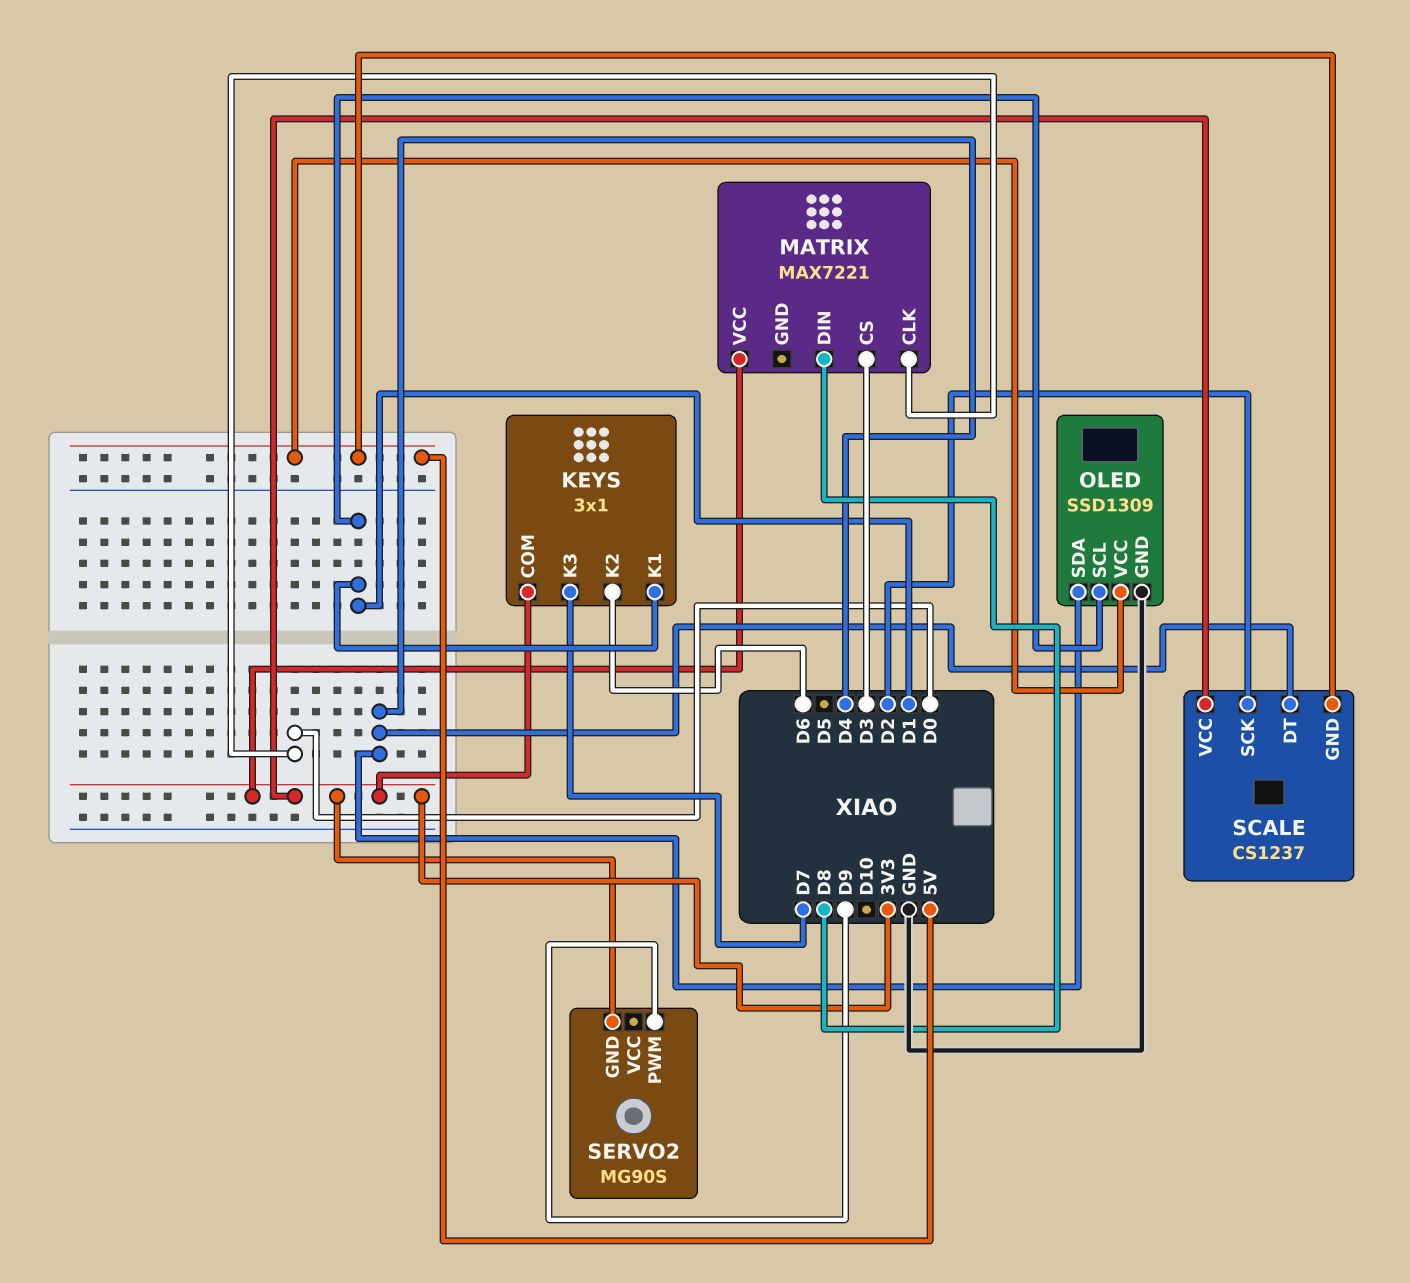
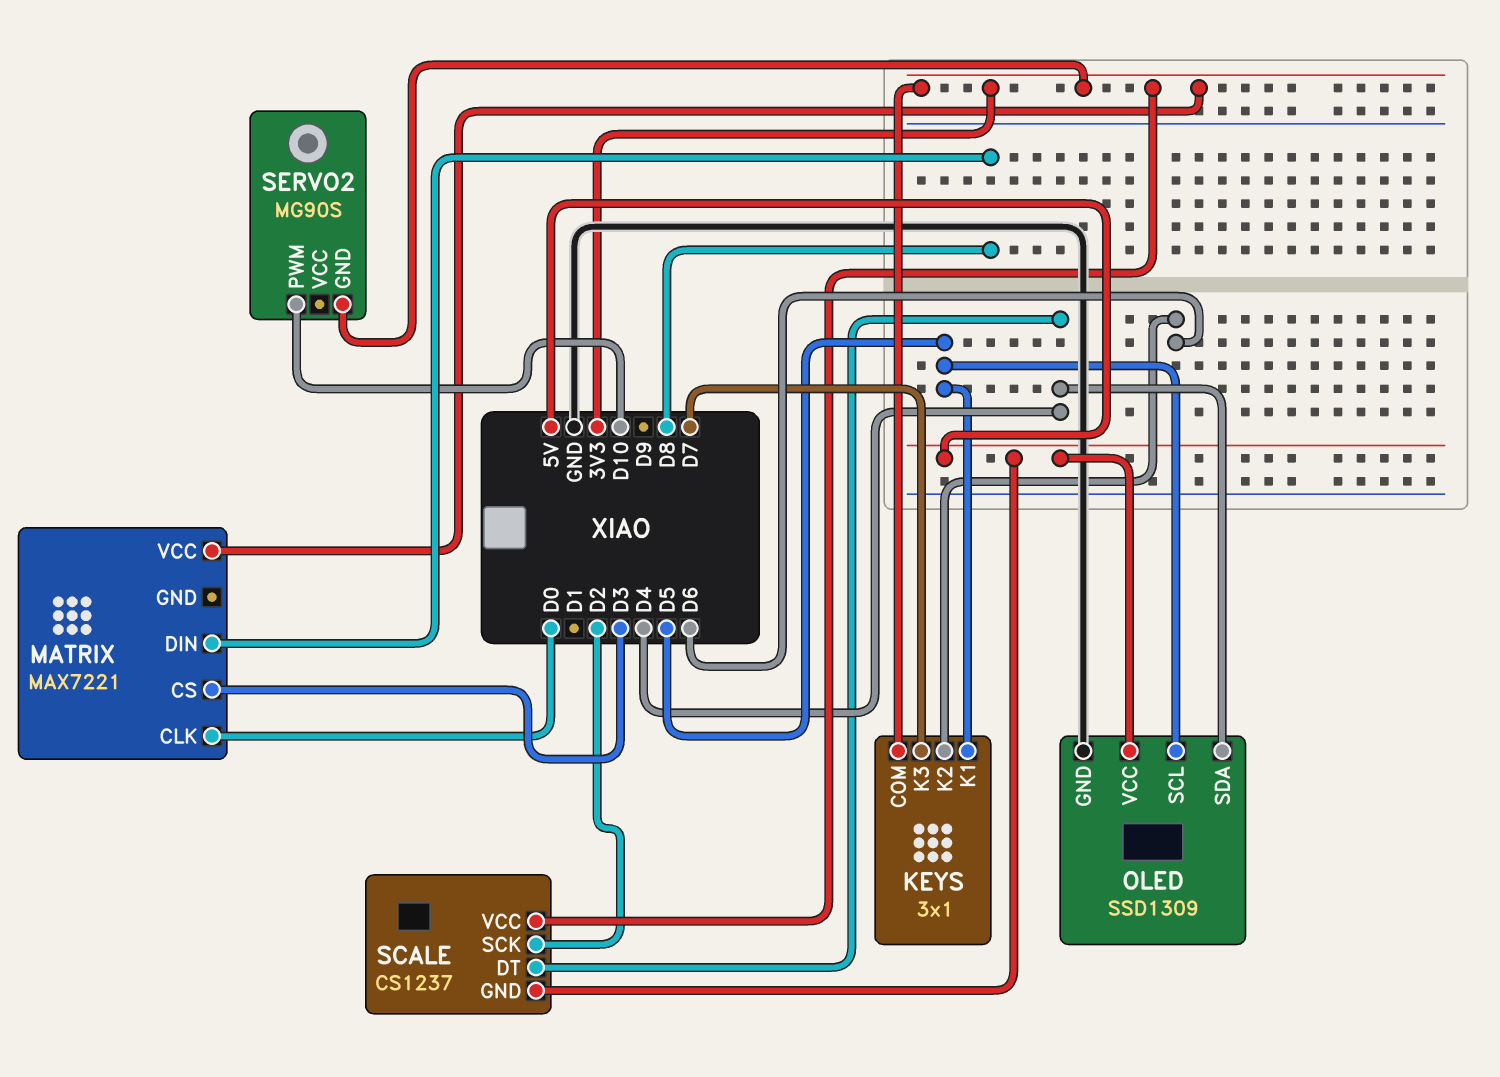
KEYS pin K1: D1 -> D5
OLED pin SCL: D1 -> D5
SERVO2 pin PWM: D9 -> D10

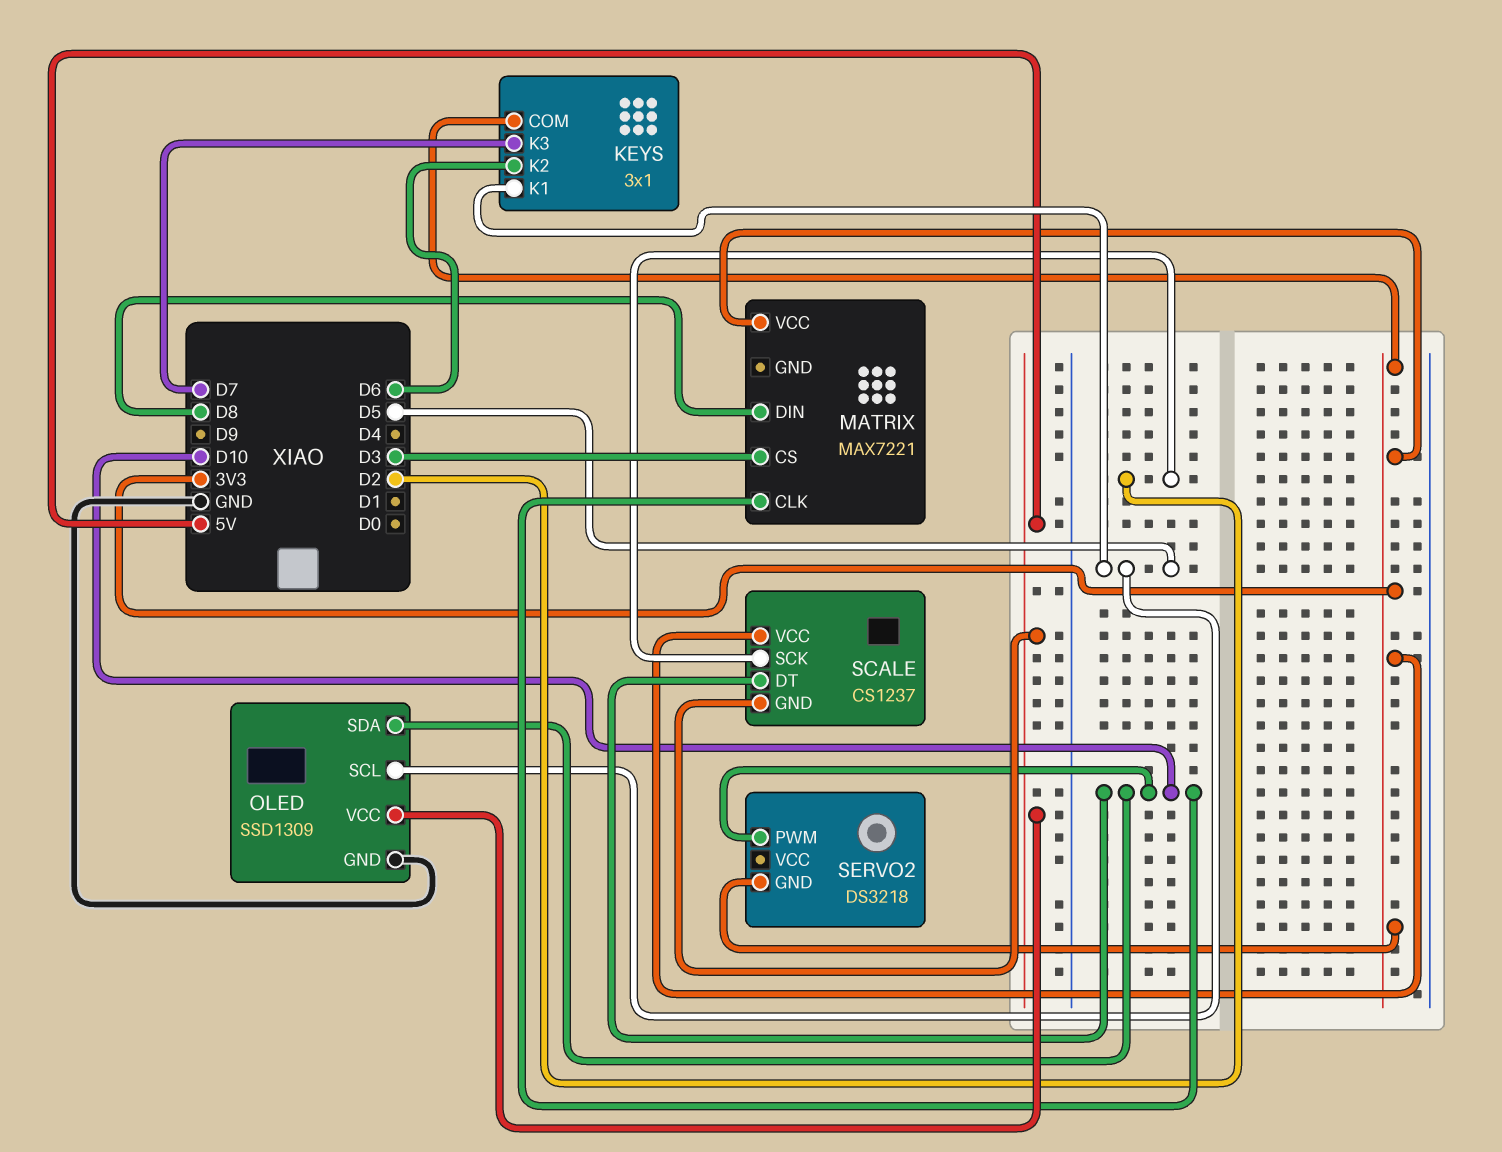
MATRIX pin CLK: D0 -> D10
OLED pin SDA: D4 -> D10
SCALE pin DT: D4 -> D10
SERVO2: MG90S -> DS3218

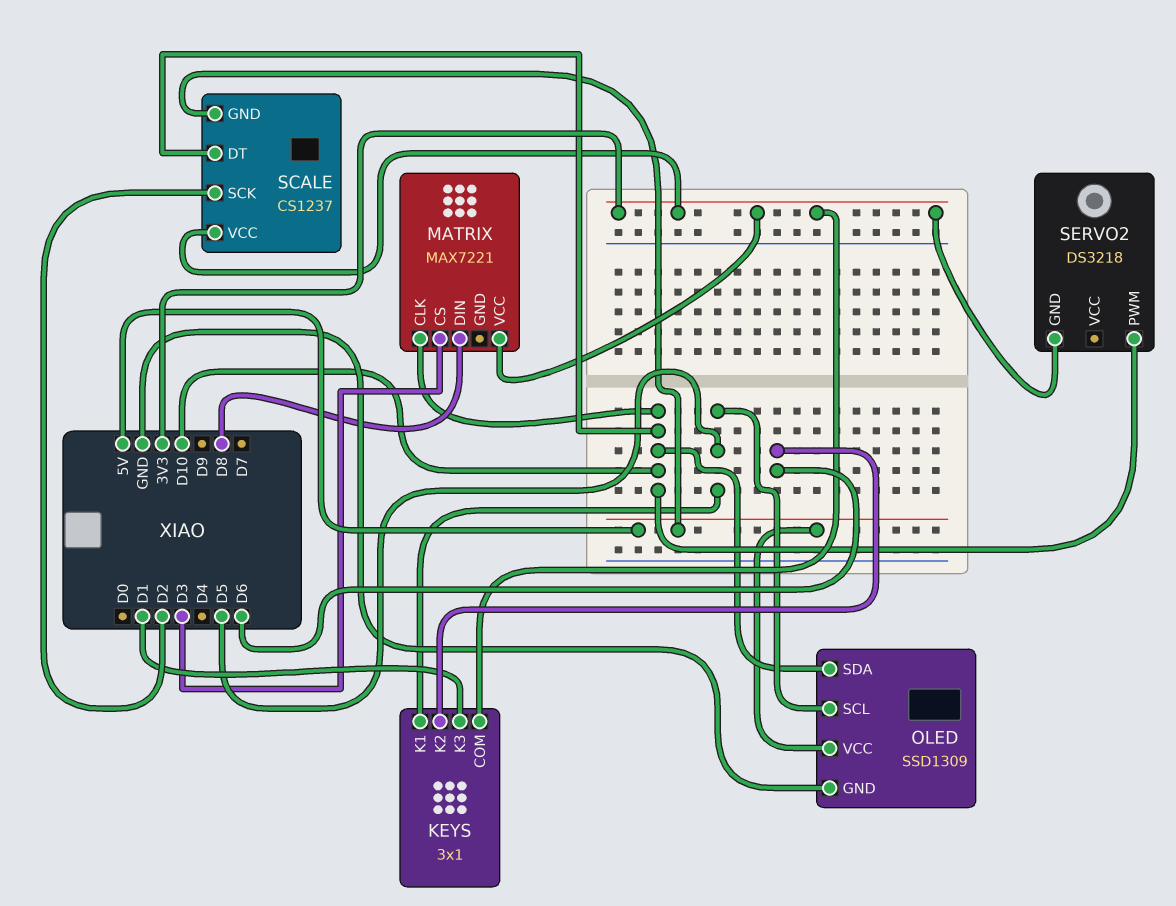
KEYS pin K3: D7 -> D1

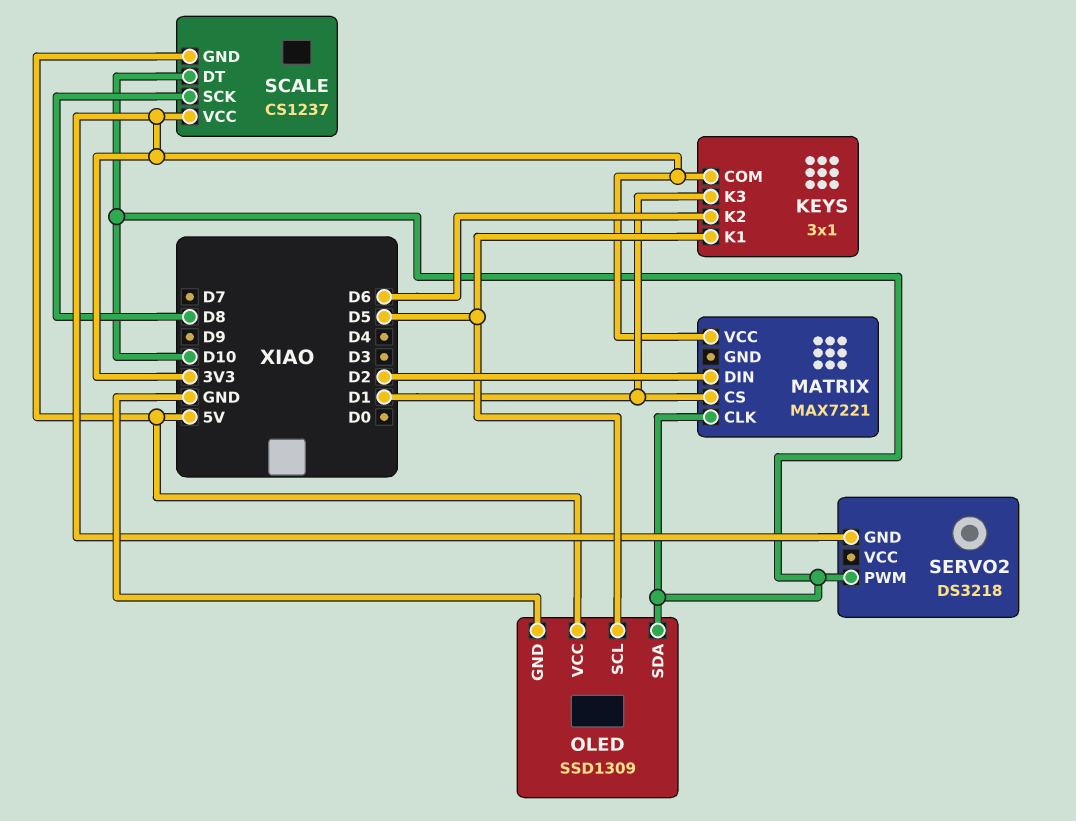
MATRIX pin CS: D3 -> D1
MATRIX pin DIN: D8 -> D2
SCALE pin SCK: D2 -> D8

